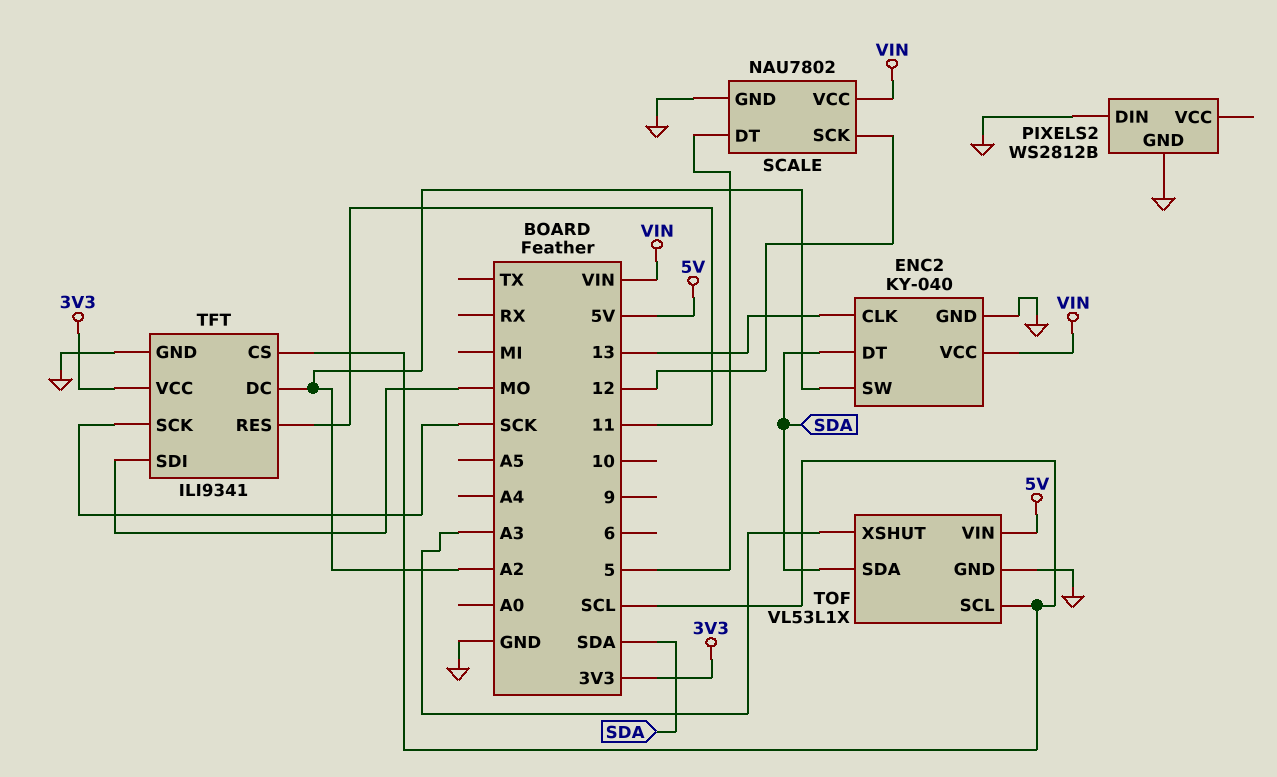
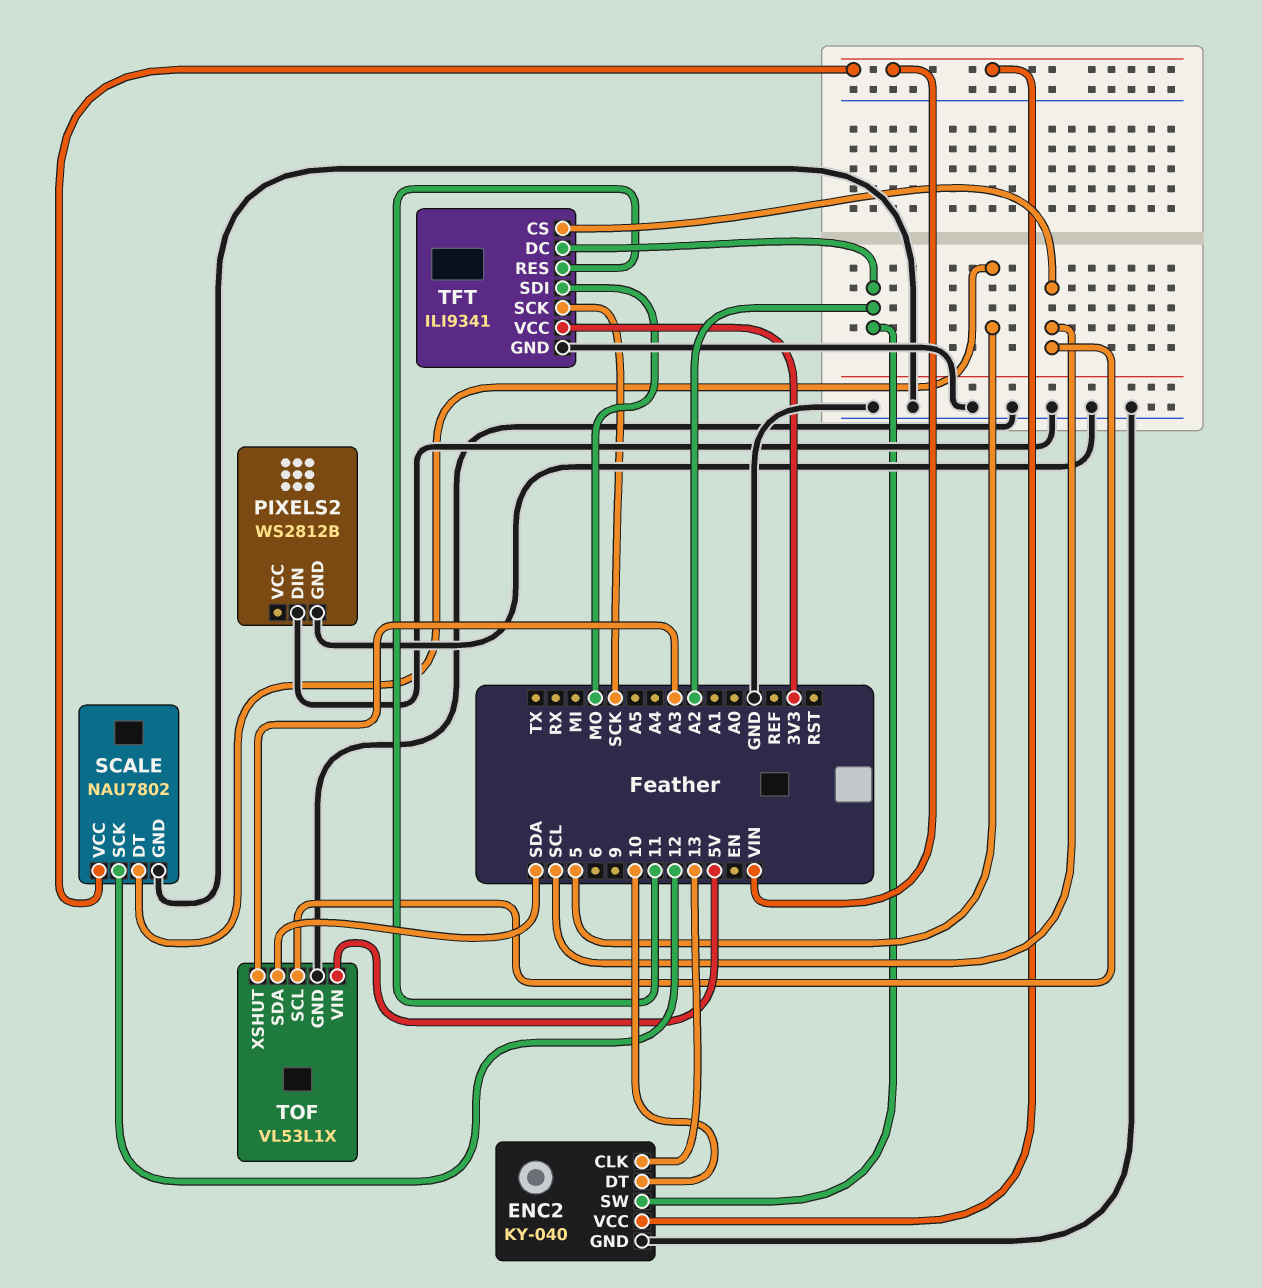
ENC2 pin DT: SDA -> 10

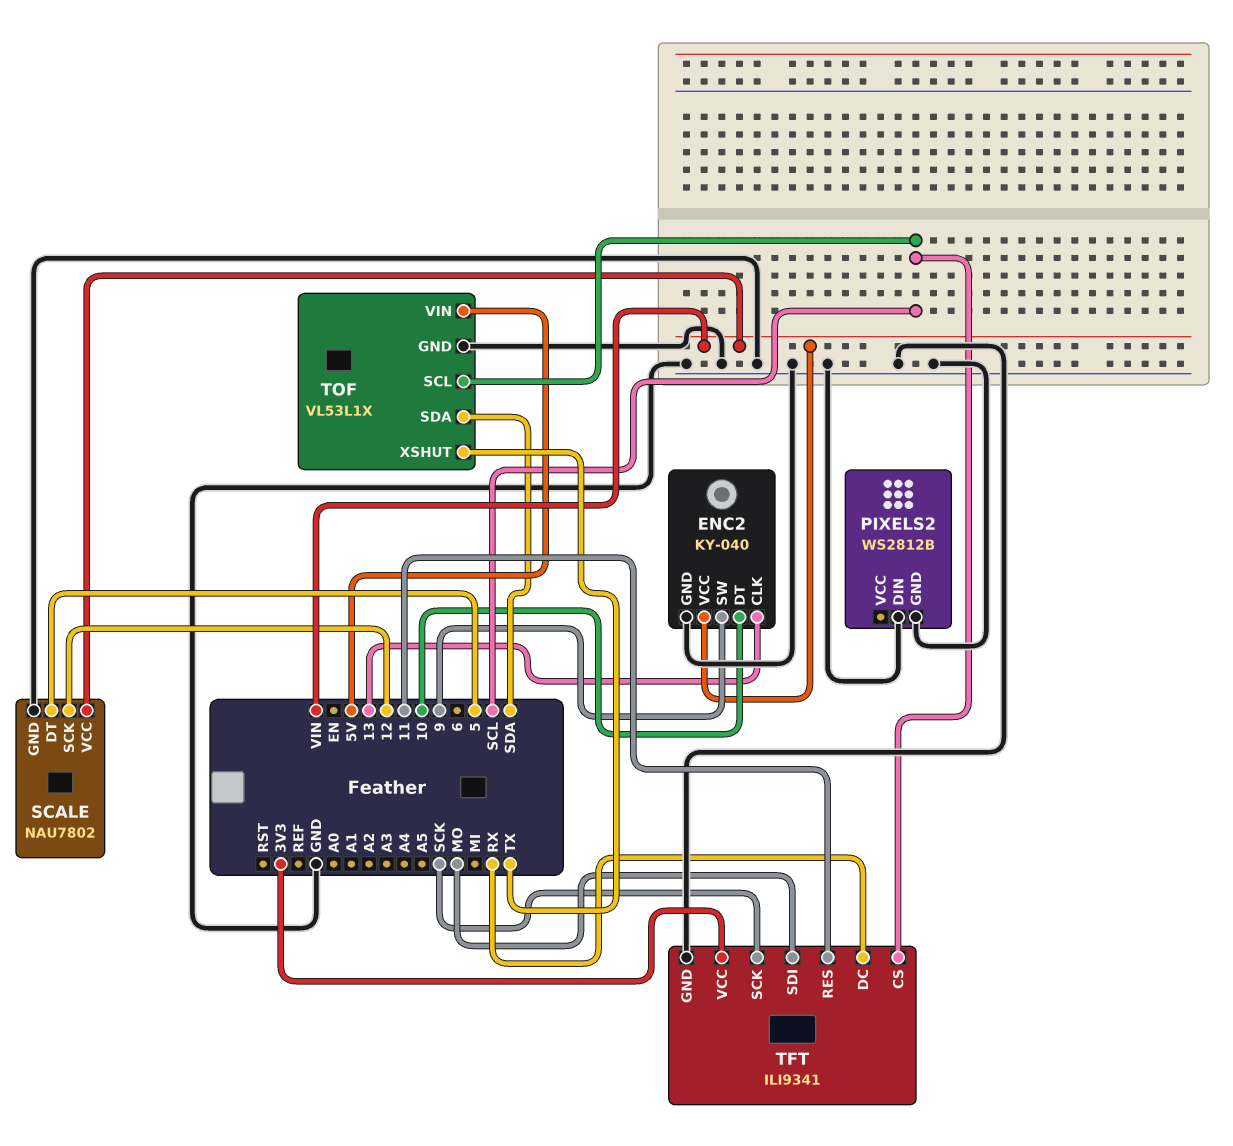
ENC2 pin SW: A2 -> 9
TFT pin DC: A2 -> RX
TOF pin XSHUT: A3 -> TX

